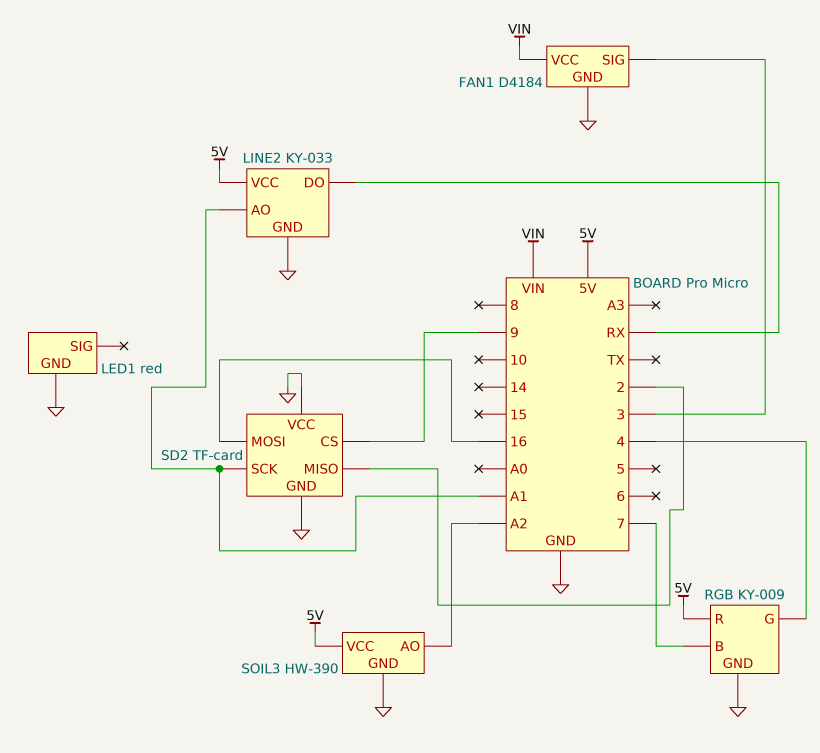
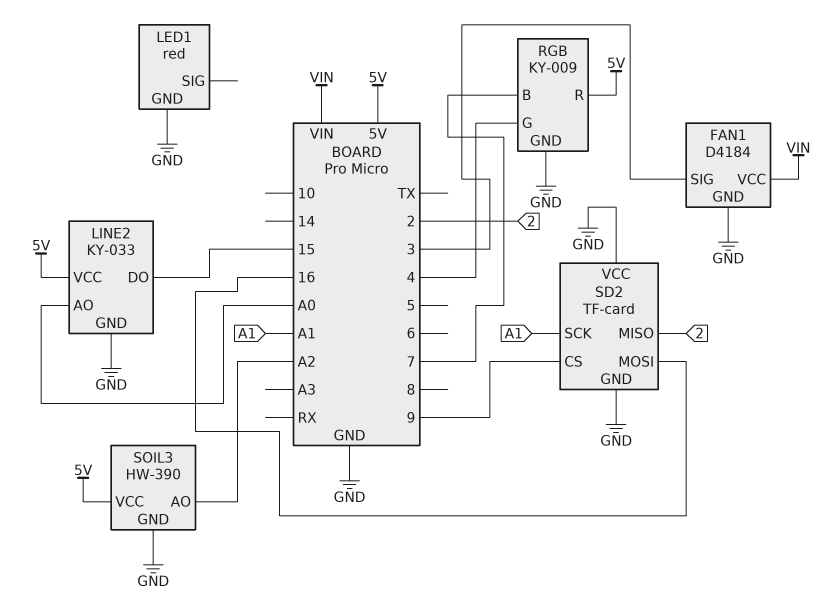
LINE2 pin AO: A1 -> A0
LINE2 pin DO: RX -> 15

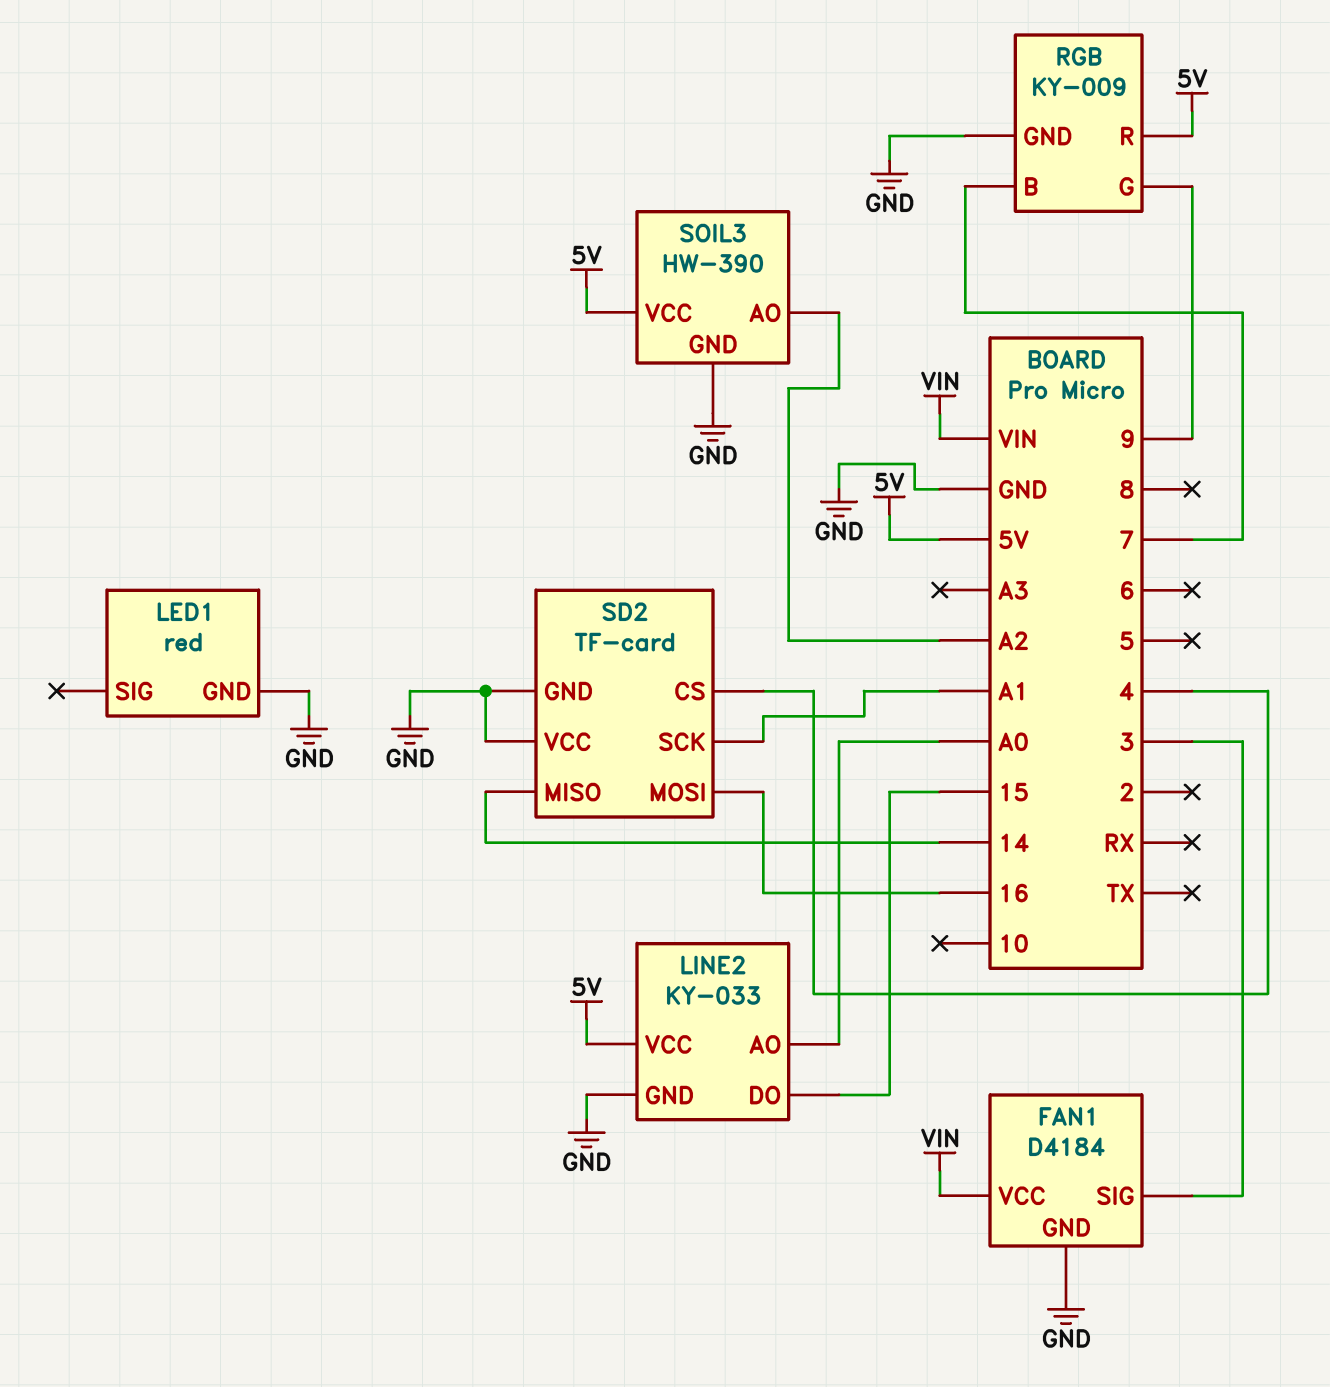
RGB pin G: 4 -> 9
SD2 pin CS: 9 -> 4
SD2 pin MISO: 2 -> 14

